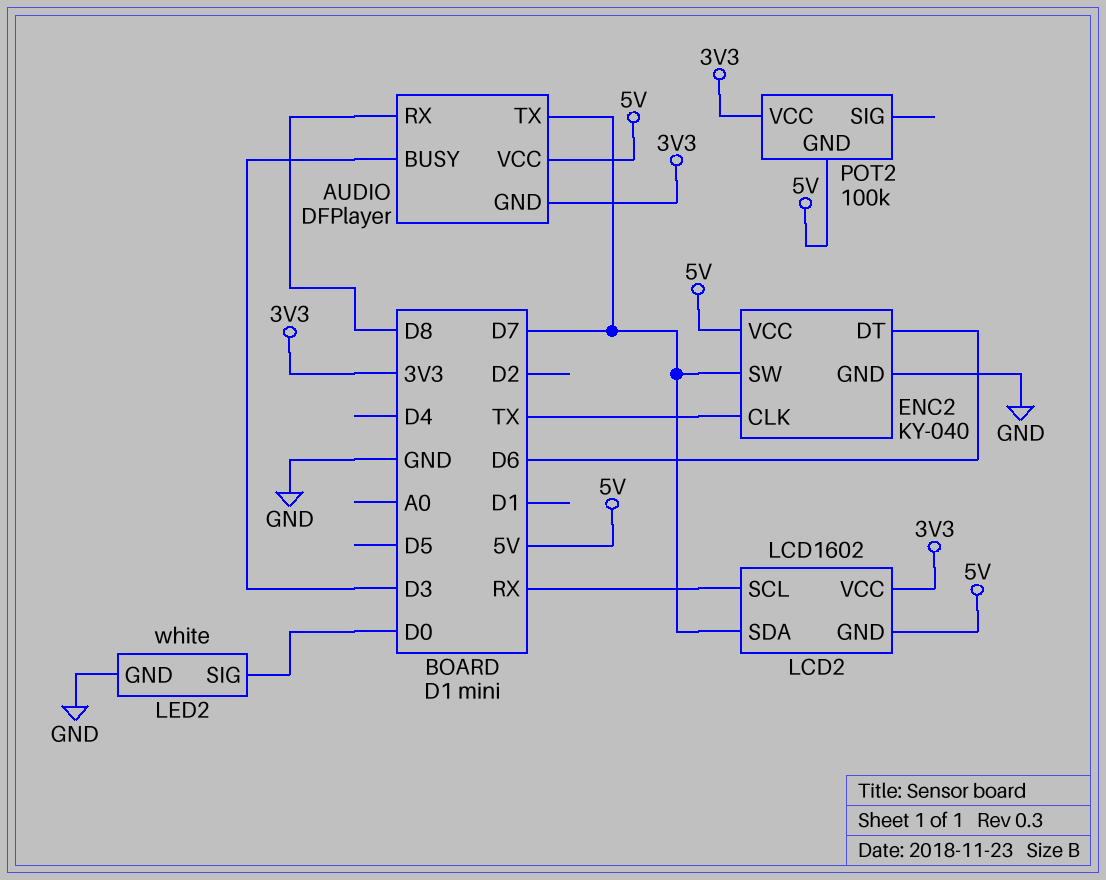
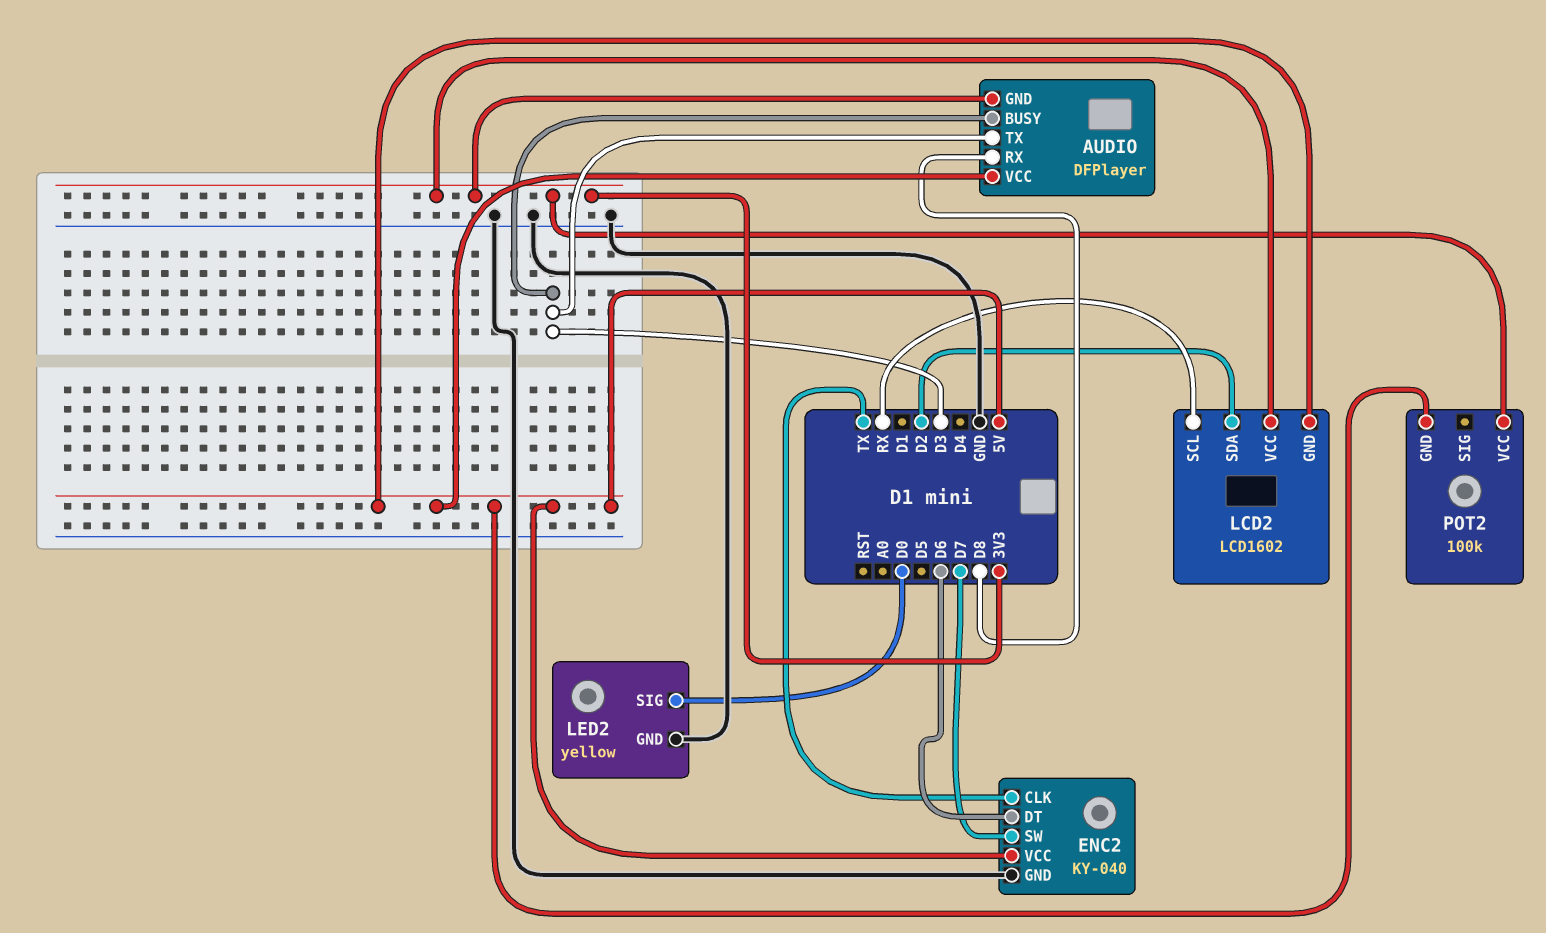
AUDIO pin TX: D7 -> D3
LCD2 pin SDA: D7 -> D2
LED2: white -> yellow

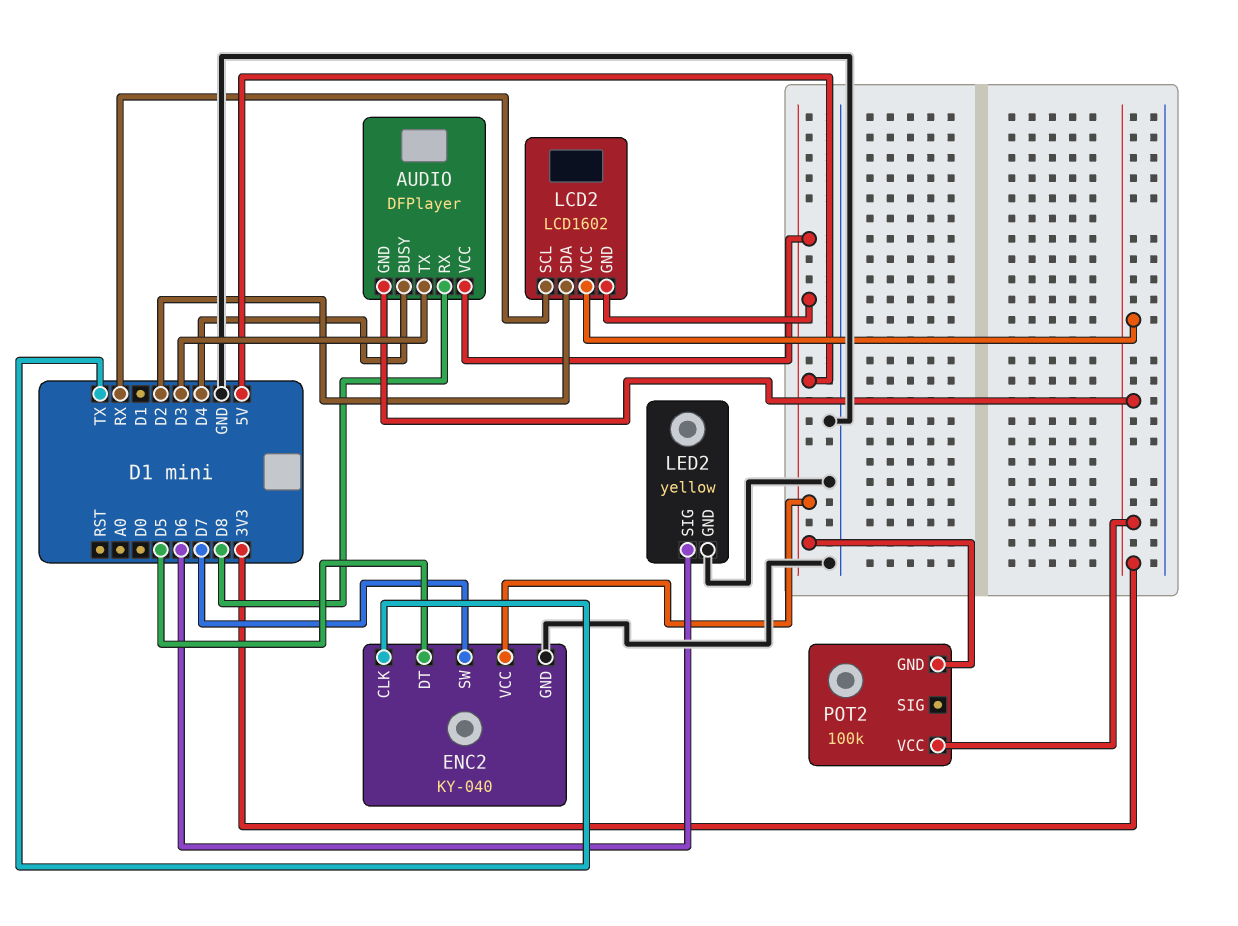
AUDIO pin BUSY: D3 -> D4
ENC2 pin DT: D6 -> D5
LED2 pin SIG: D0 -> D6

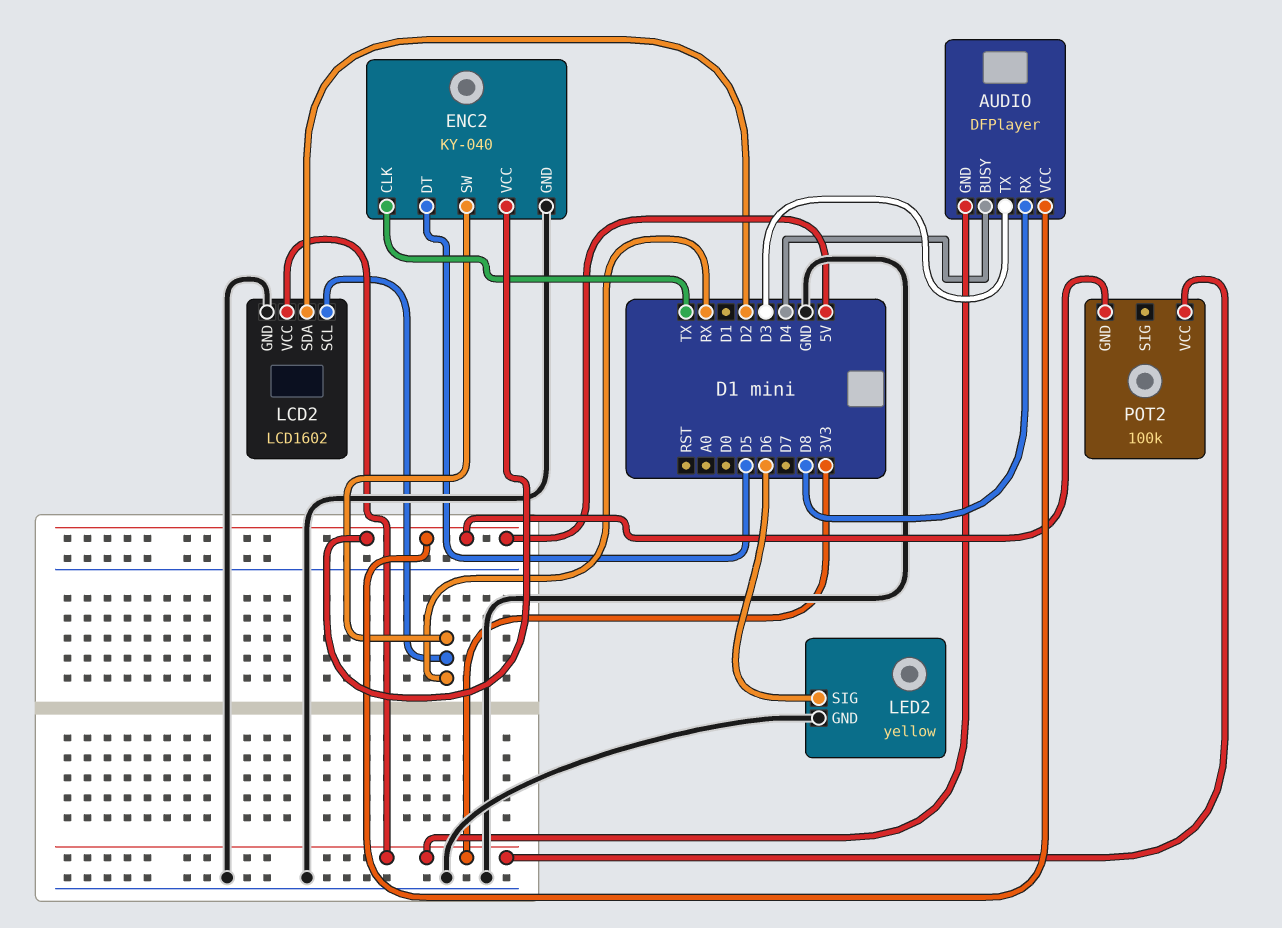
ENC2 pin SW: D7 -> RX
LCD2 pin GND: 5V -> GND

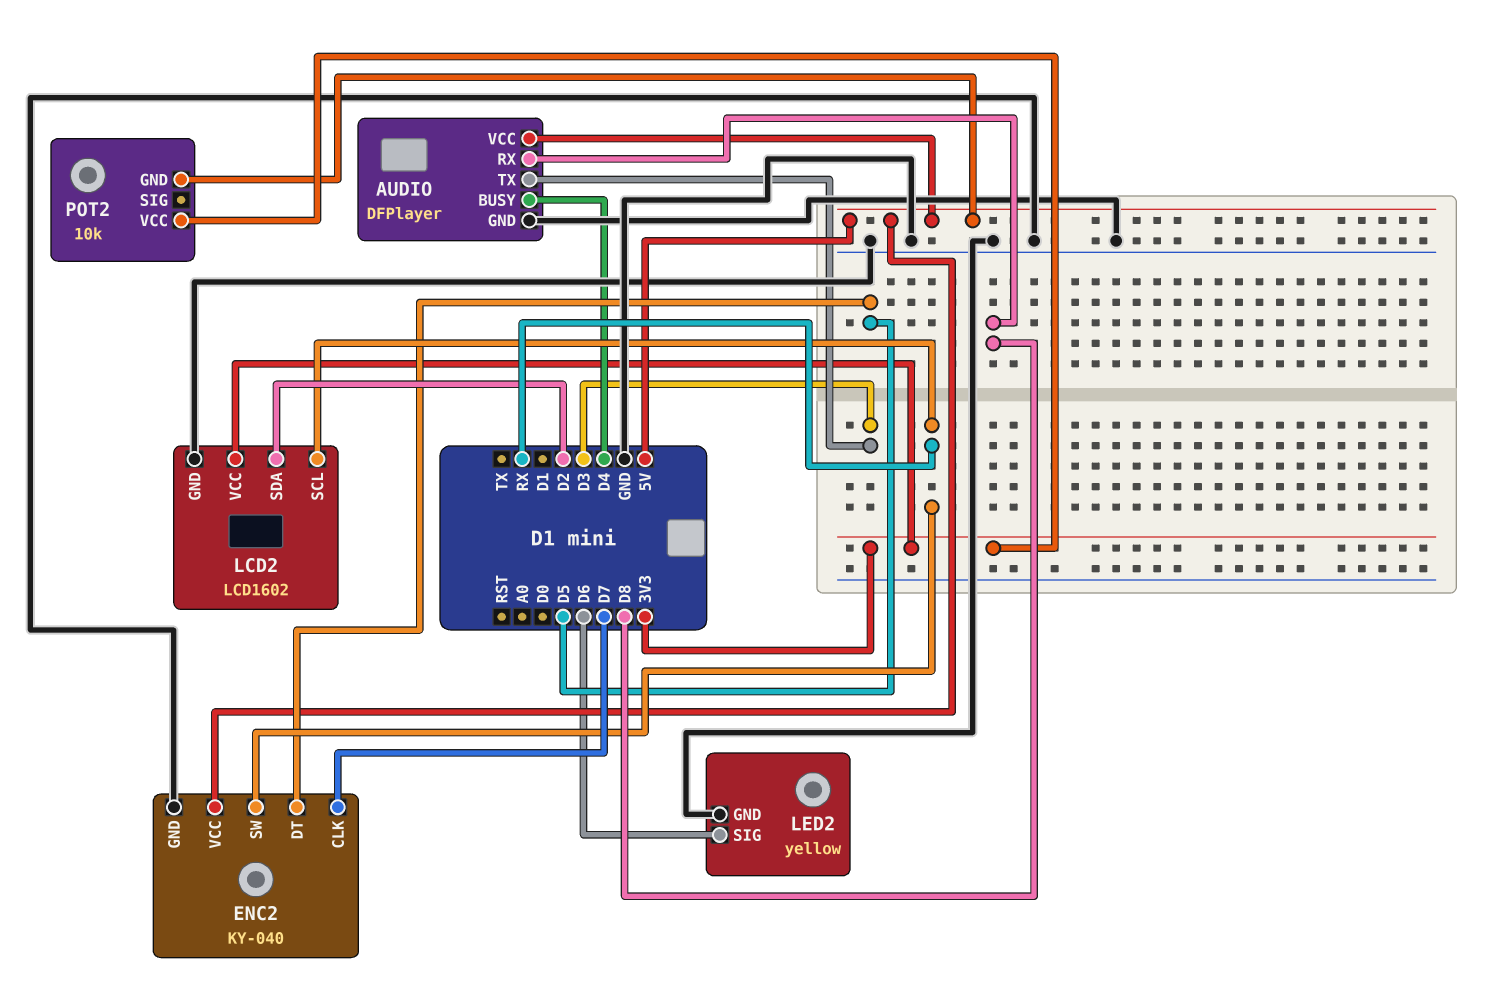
AUDIO pin GND: 3V3 -> GND
ENC2 pin CLK: TX -> D7
POT2: 100k -> 10k

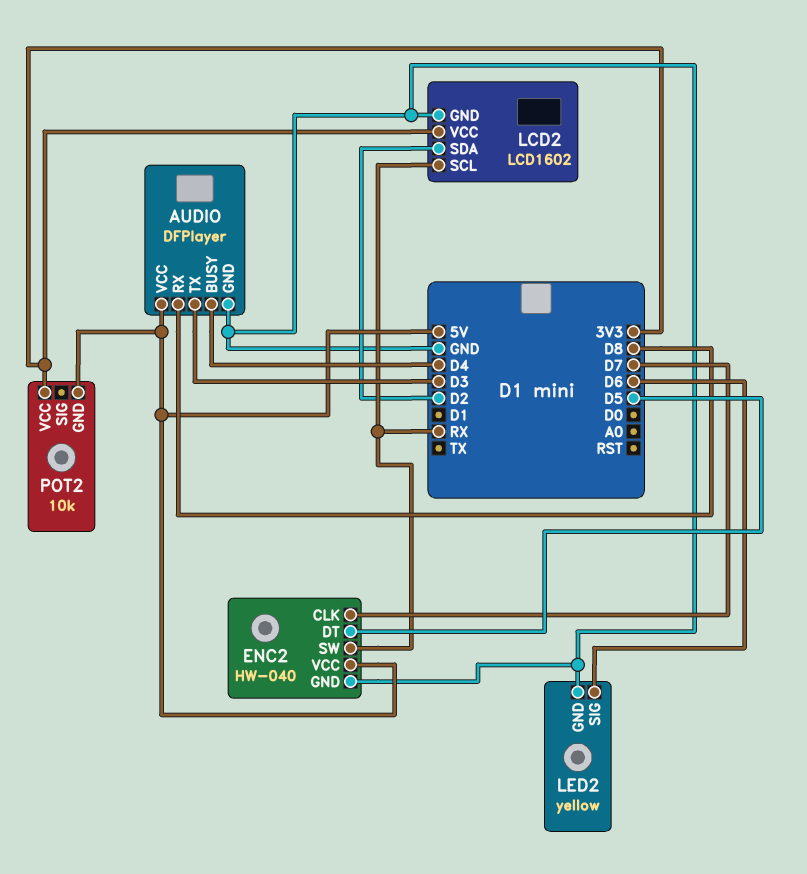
ENC2: KY-040 -> HW-040

